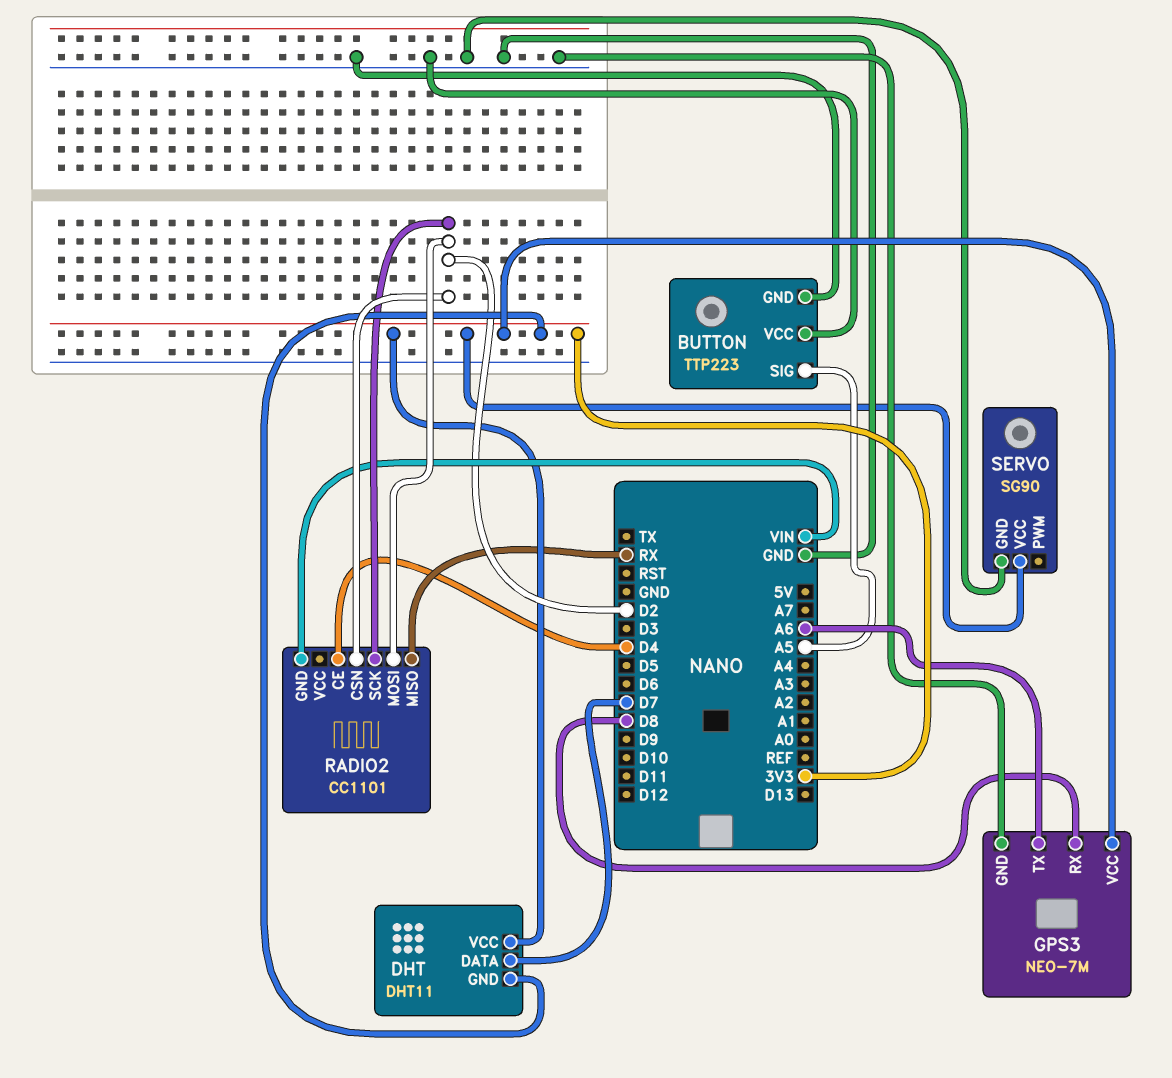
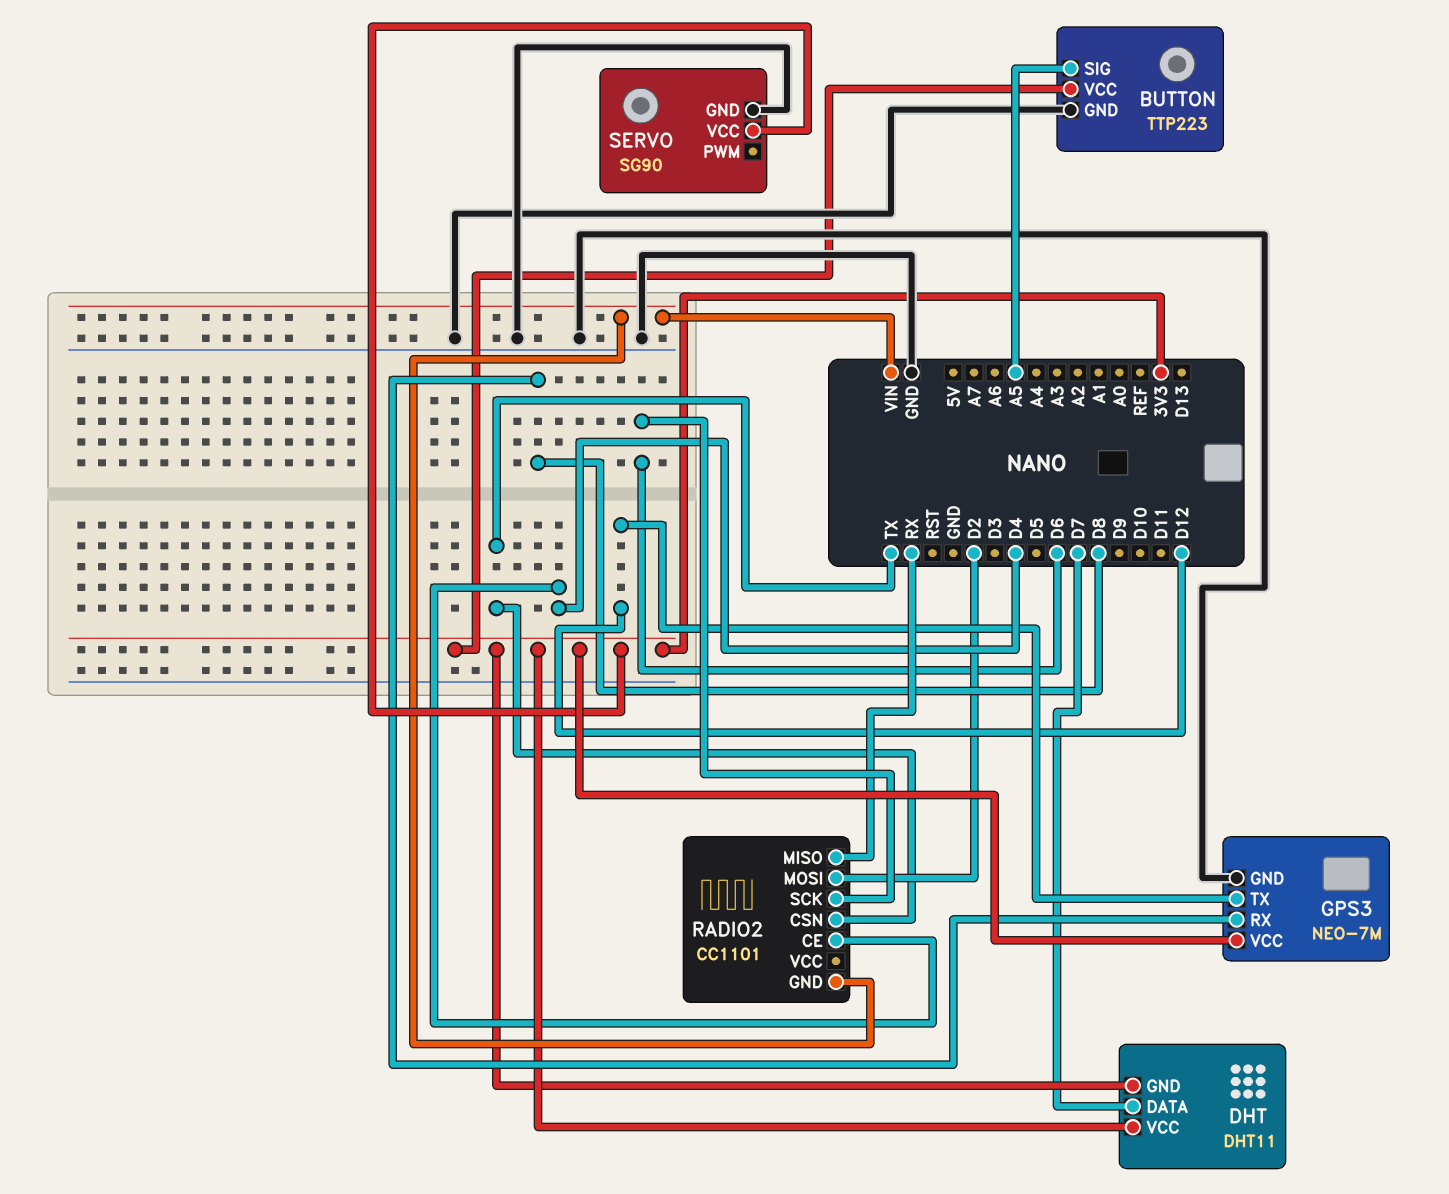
BUTTON pin VCC: GND -> 3V3
GPS3 pin TX: A6 -> D12
RADIO2 pin CSN: D2 -> TX
RADIO2 pin SCK: D2 -> D6

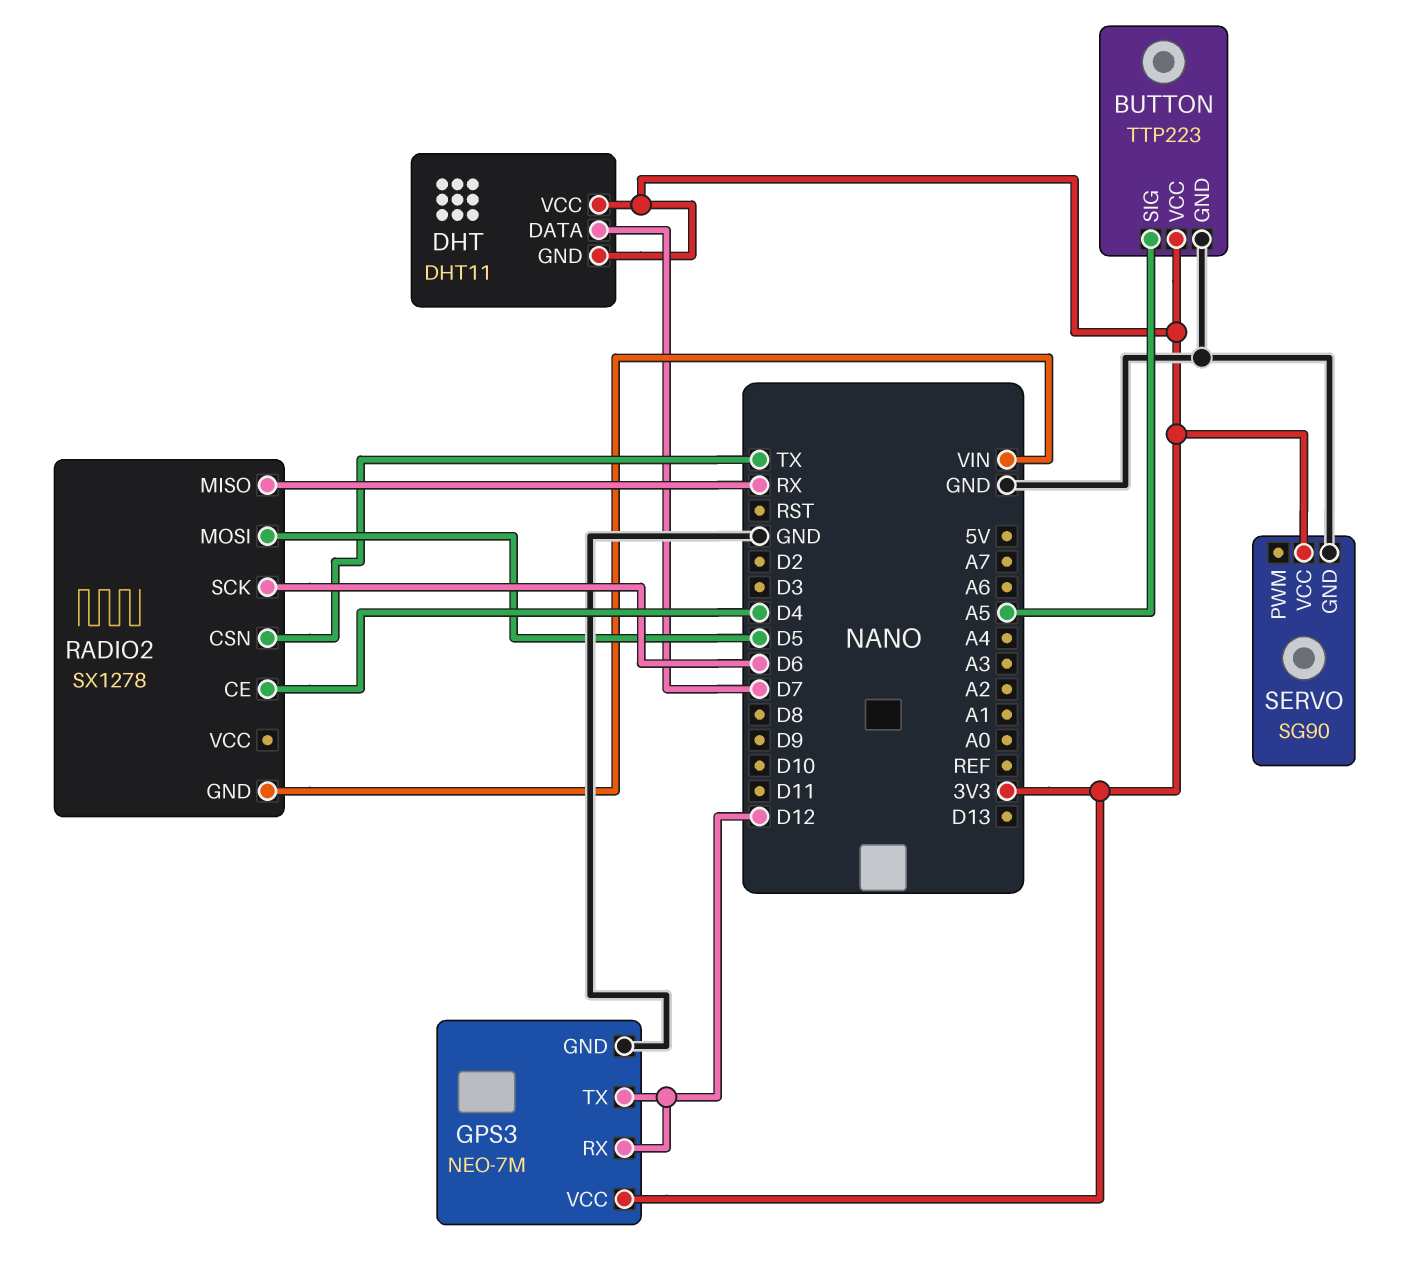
GPS3 pin RX: D8 -> D12
RADIO2: CC1101 -> SX1278
RADIO2 pin MOSI: D2 -> D5

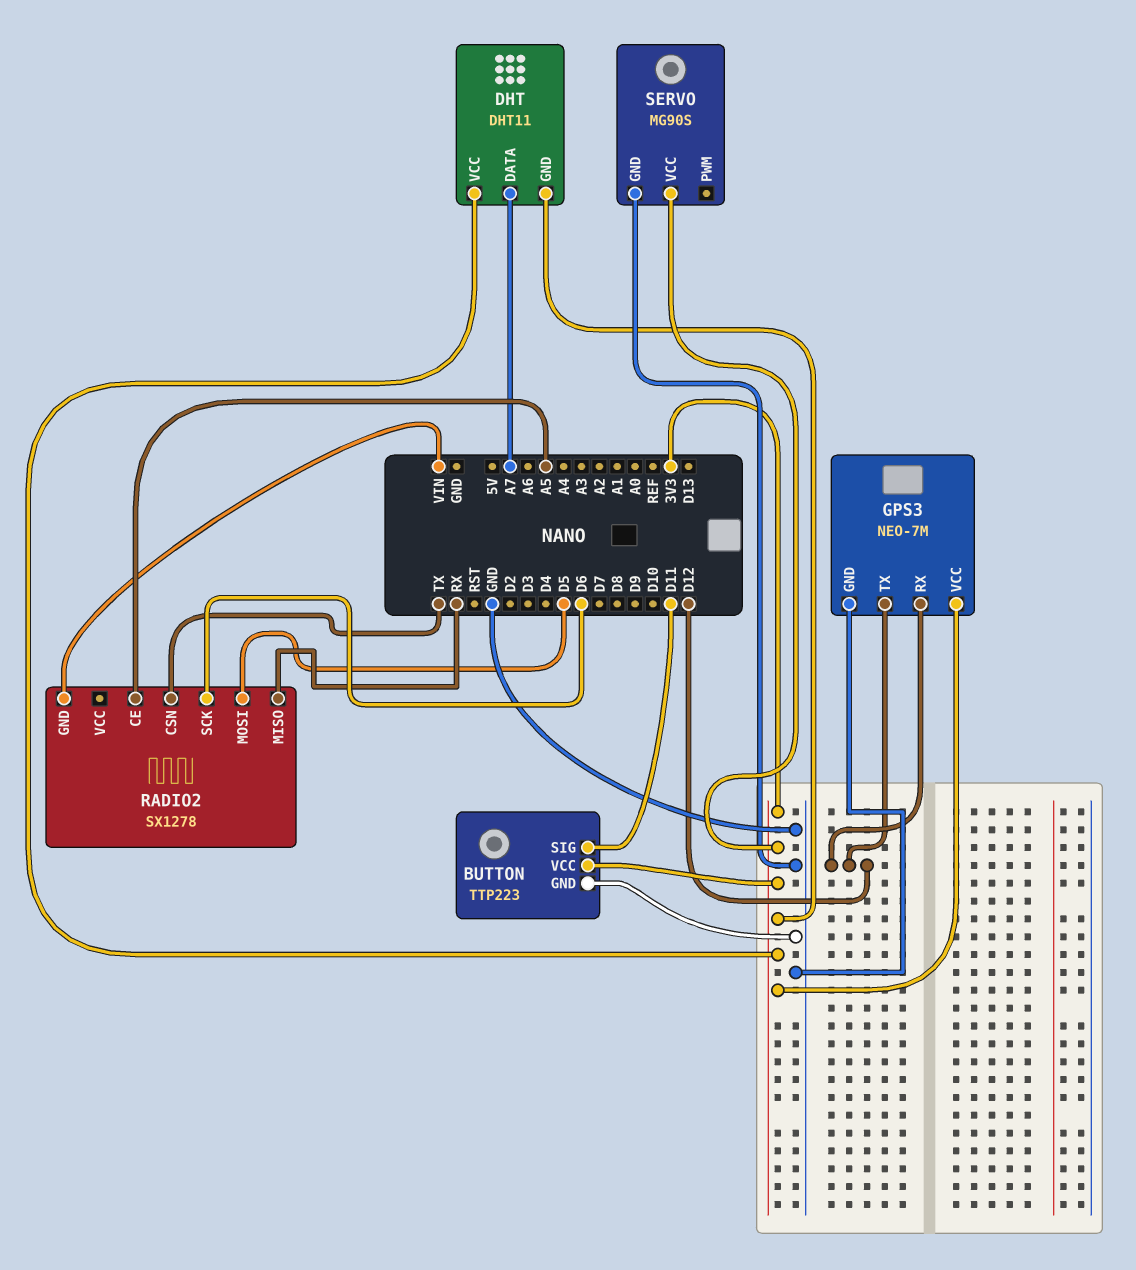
BUTTON pin SIG: A5 -> D11
DHT pin DATA: D7 -> A7
RADIO2 pin CE: D4 -> A5
SERVO: SG90 -> MG90S

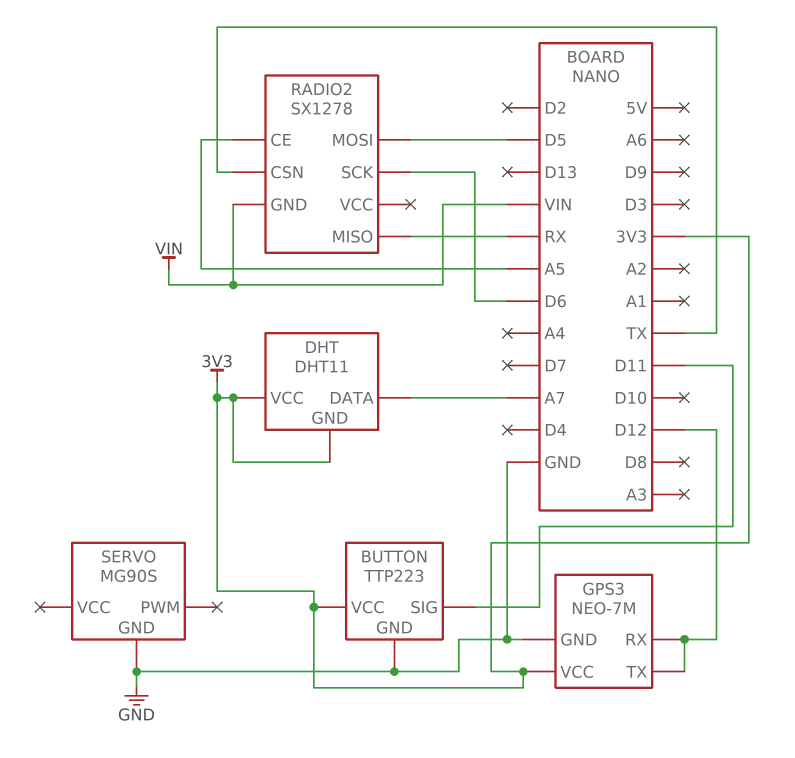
SERVO pin VCC: 3V3 -> none

